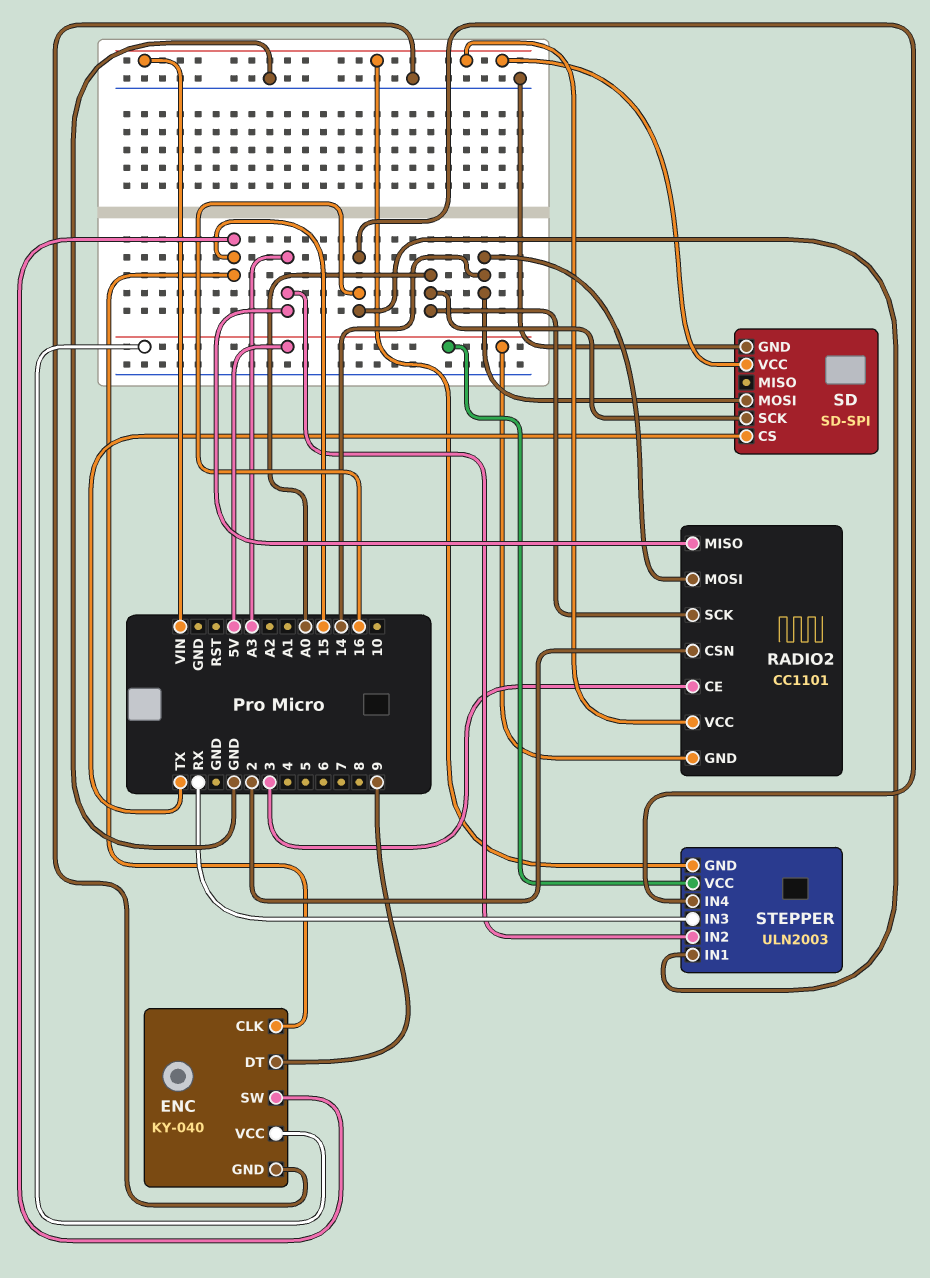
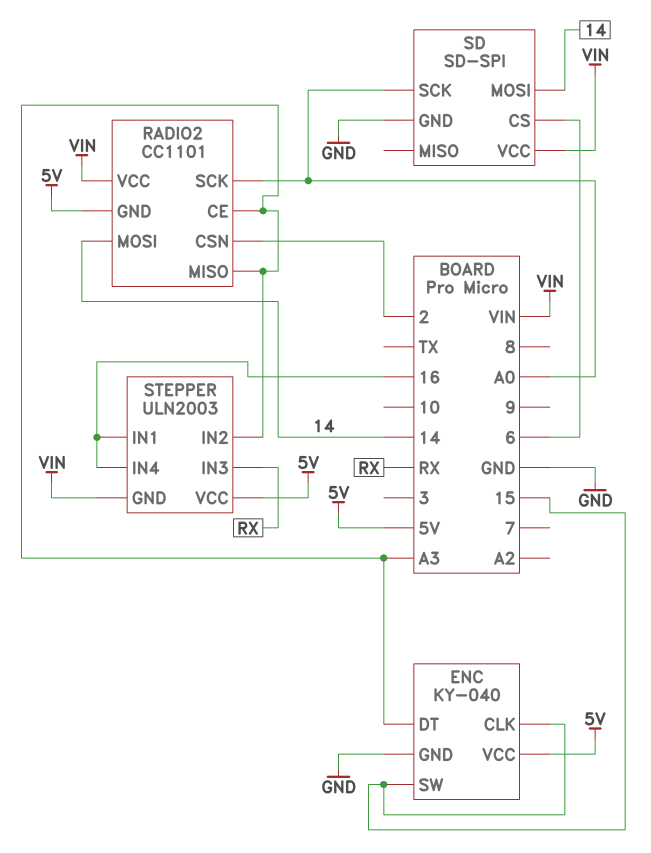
ENC pin DT: 9 -> A3
RADIO2 pin CE: 3 -> A3
SD pin CS: TX -> 6

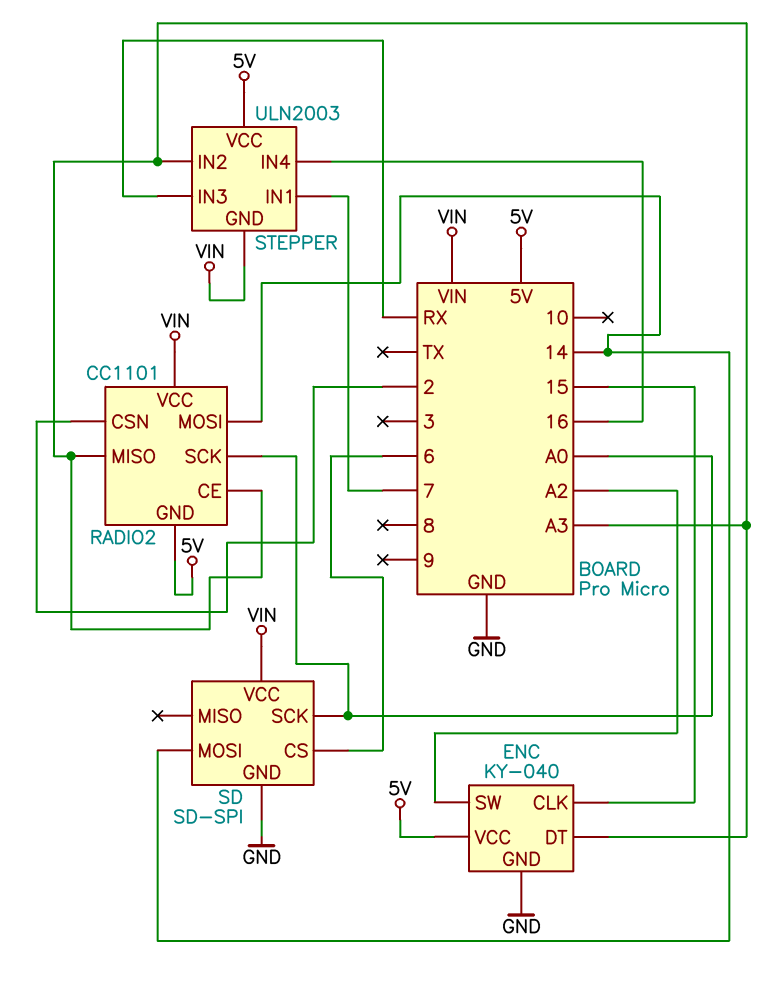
ENC pin SW: 15 -> A2
STEPPER pin IN1: 16 -> 7

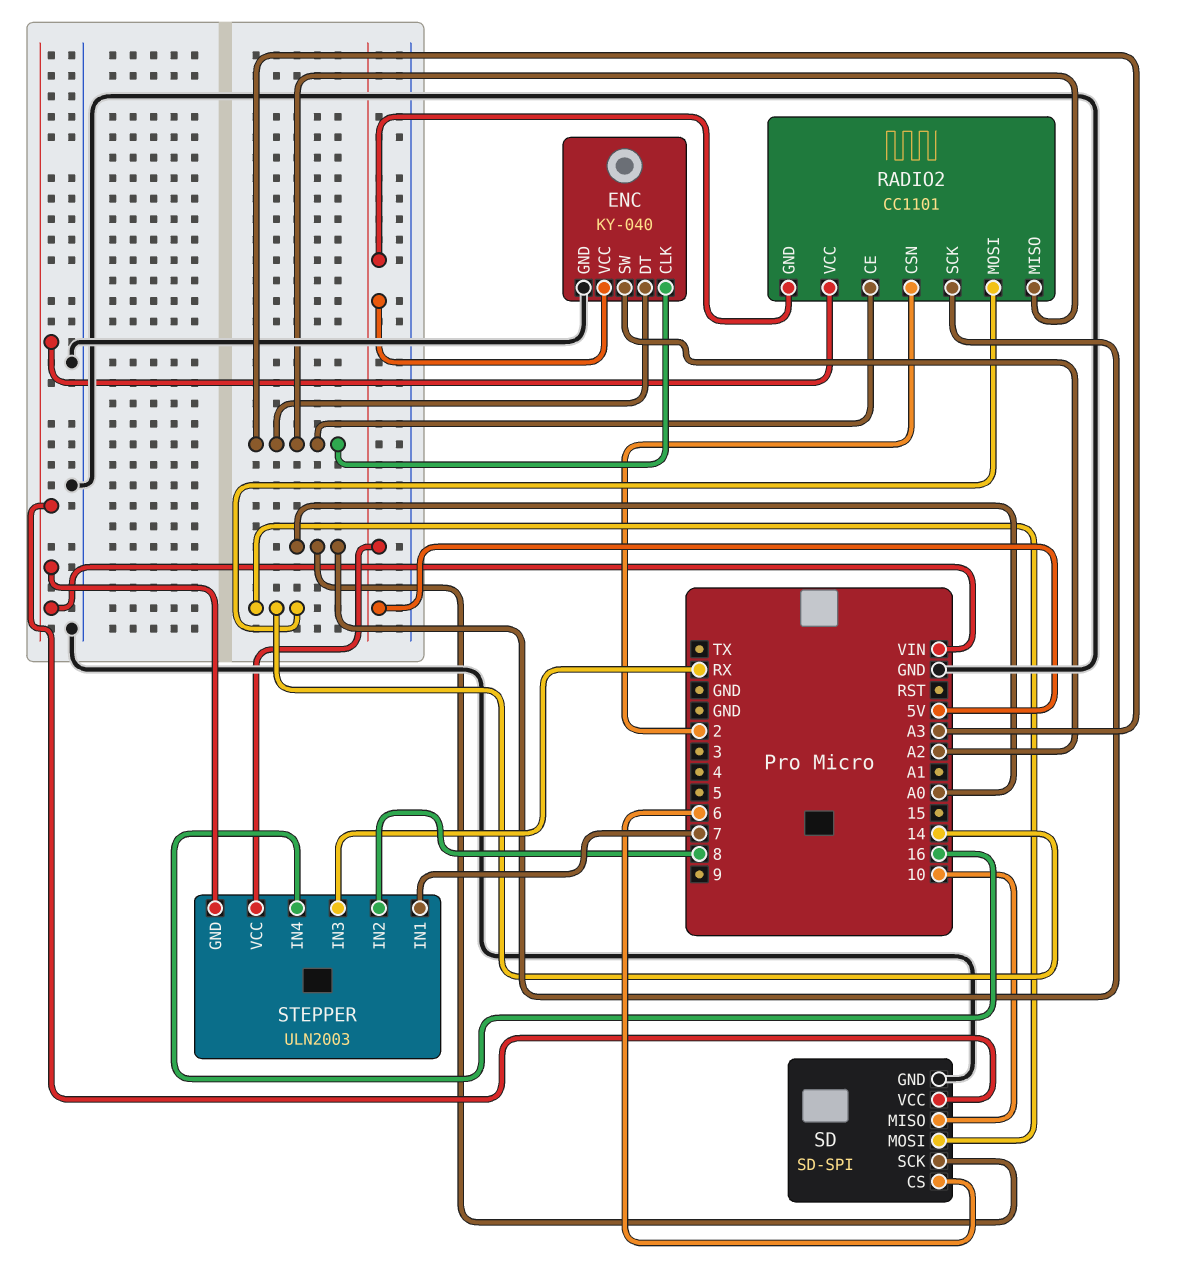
ENC pin CLK: 15 -> A3
SD pin MISO: none -> 10
STEPPER pin IN2: A3 -> 8

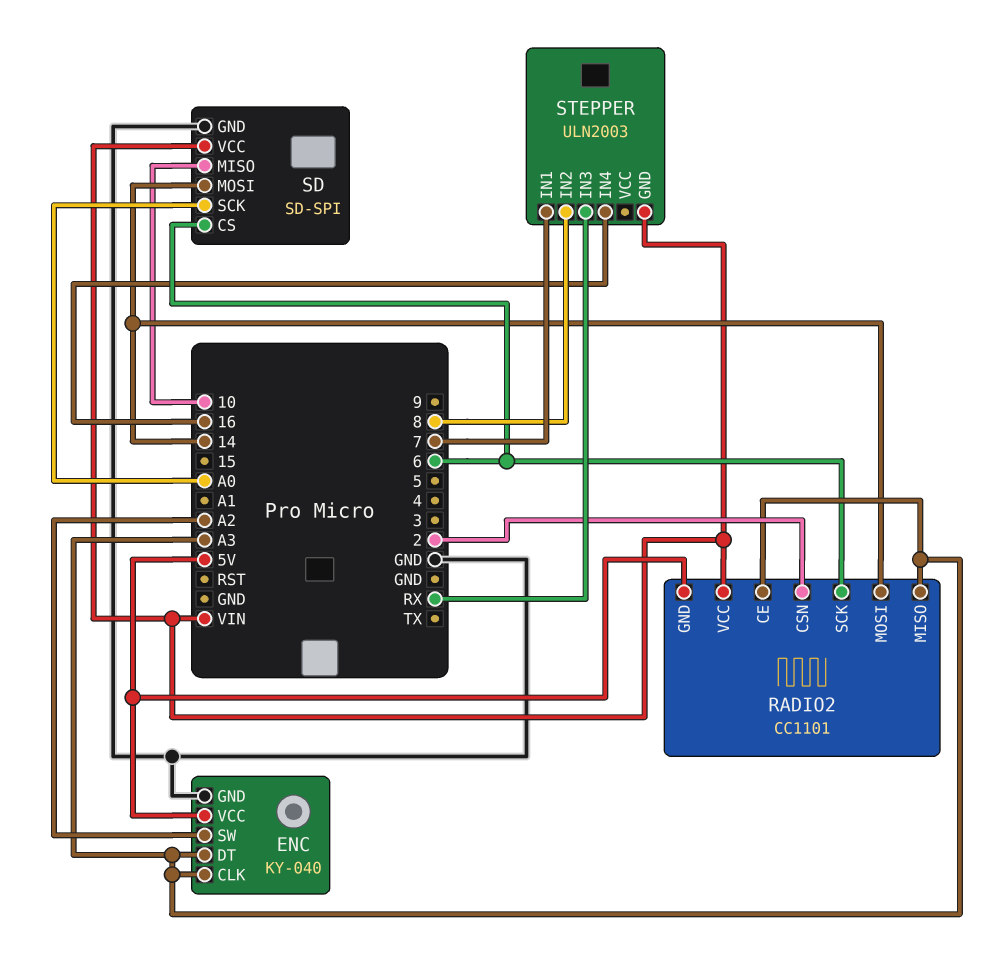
RADIO2 pin SCK: A0 -> 6
STEPPER pin VCC: 5V -> none

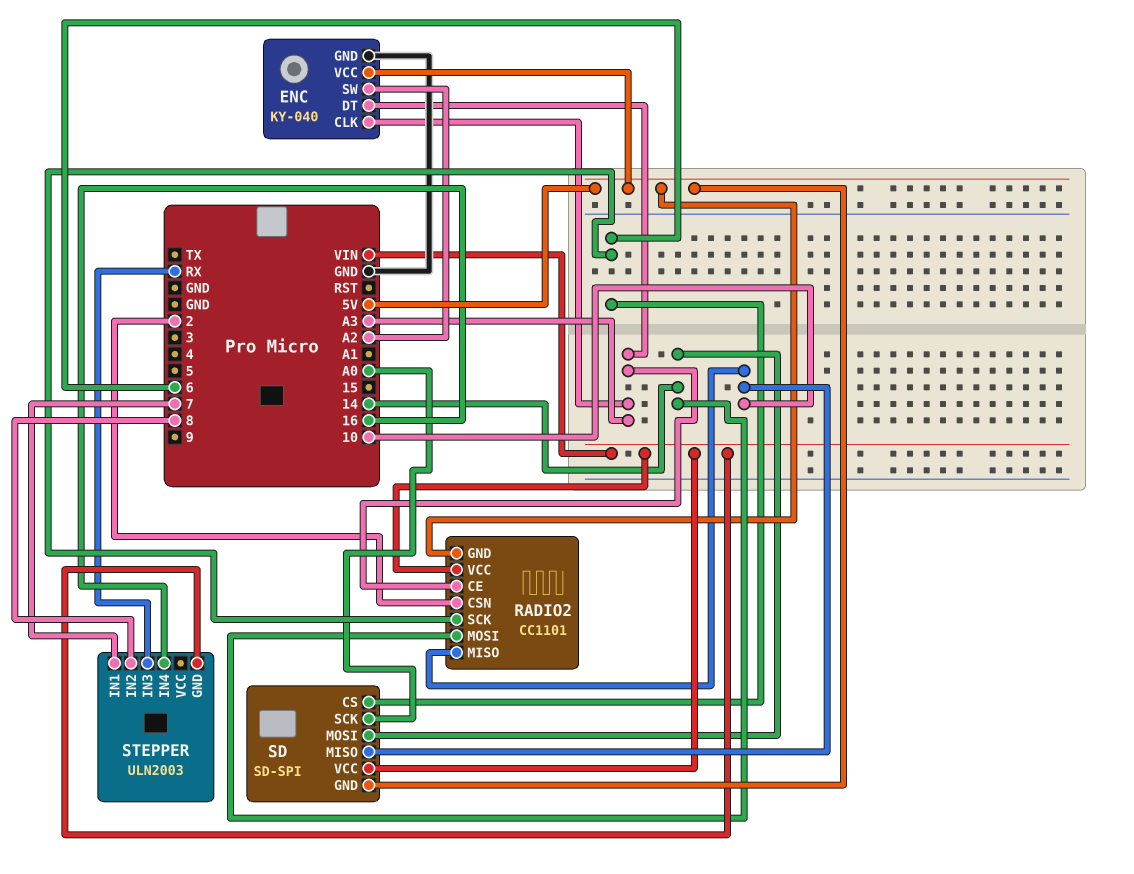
RADIO2 pin MISO: A3 -> 10
SD pin GND: GND -> 5V

